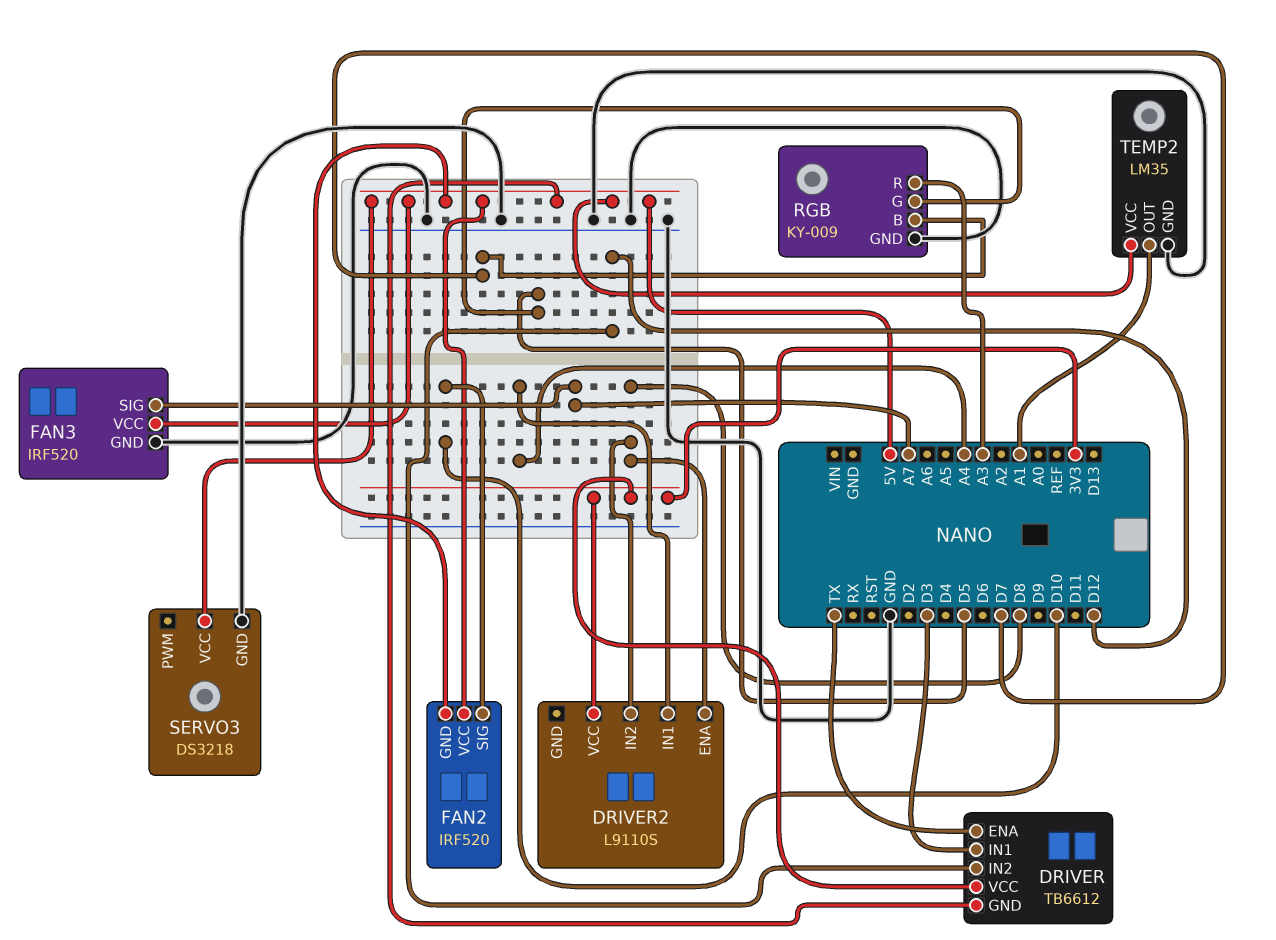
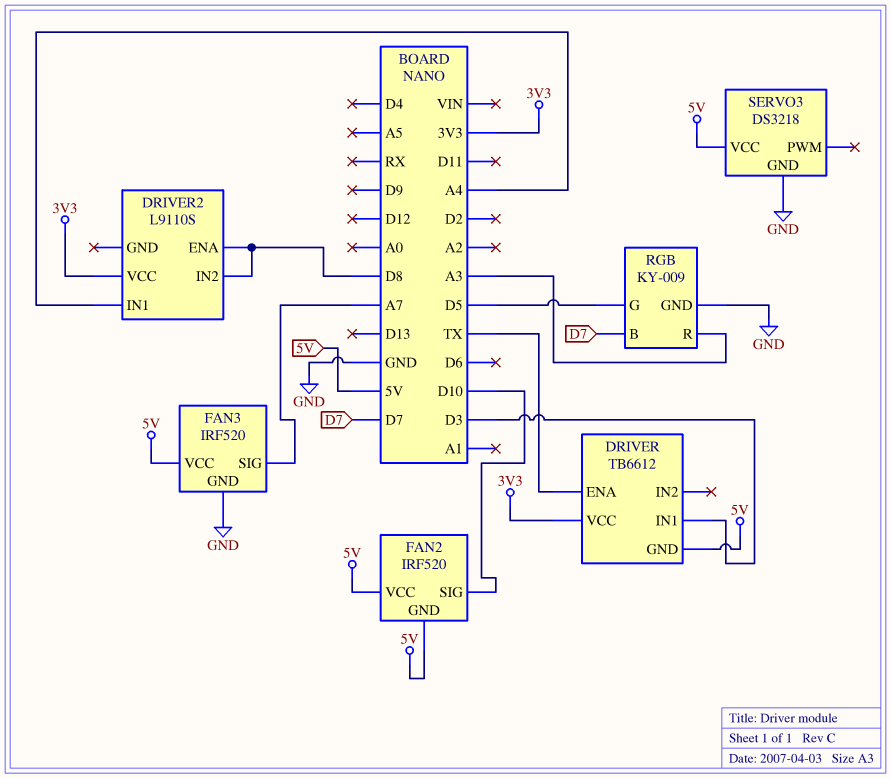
DRIVER pin IN2: D12 -> none
TEMP2: LM35 -> none
TEMP2 pin GND: GND -> none
TEMP2 pin OUT: A1 -> none
TEMP2 pin VCC: 5V -> none

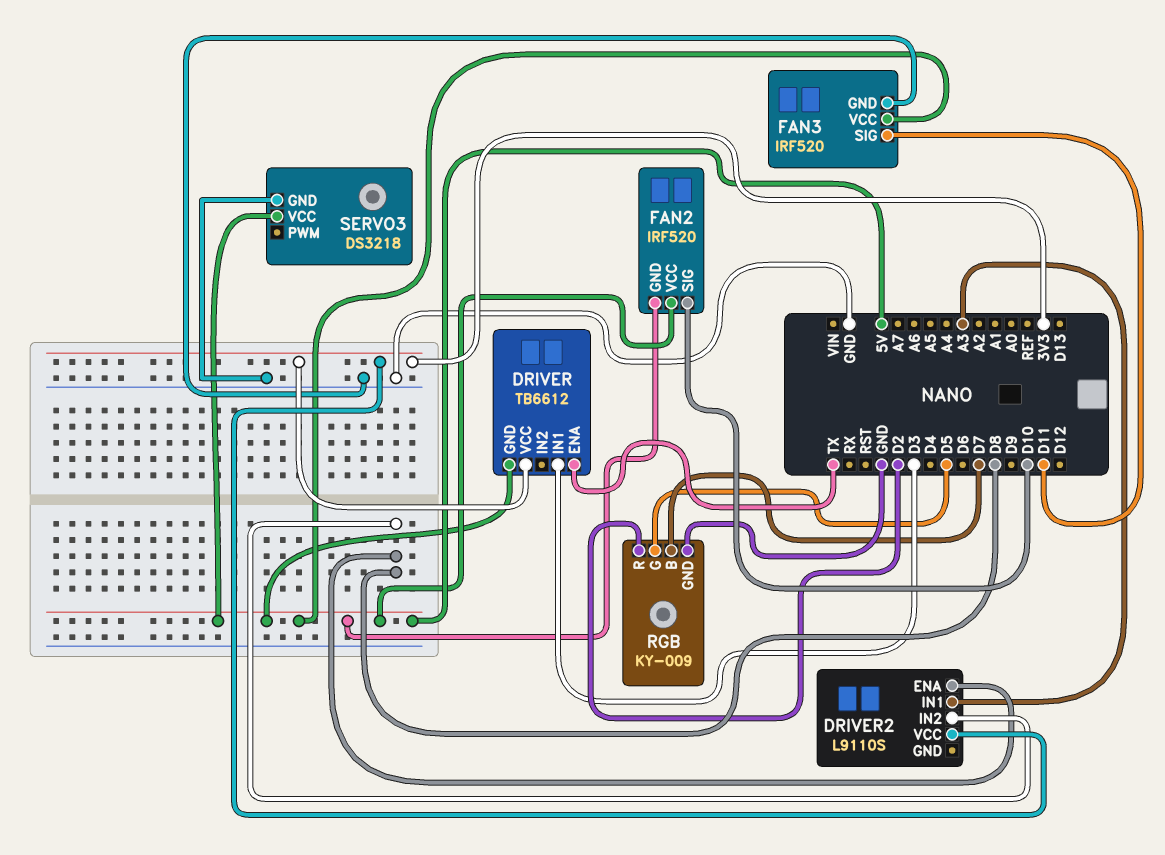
DRIVER2 pin IN1: A4 -> A3
FAN3 pin SIG: A7 -> D11
RGB pin R: A3 -> D2

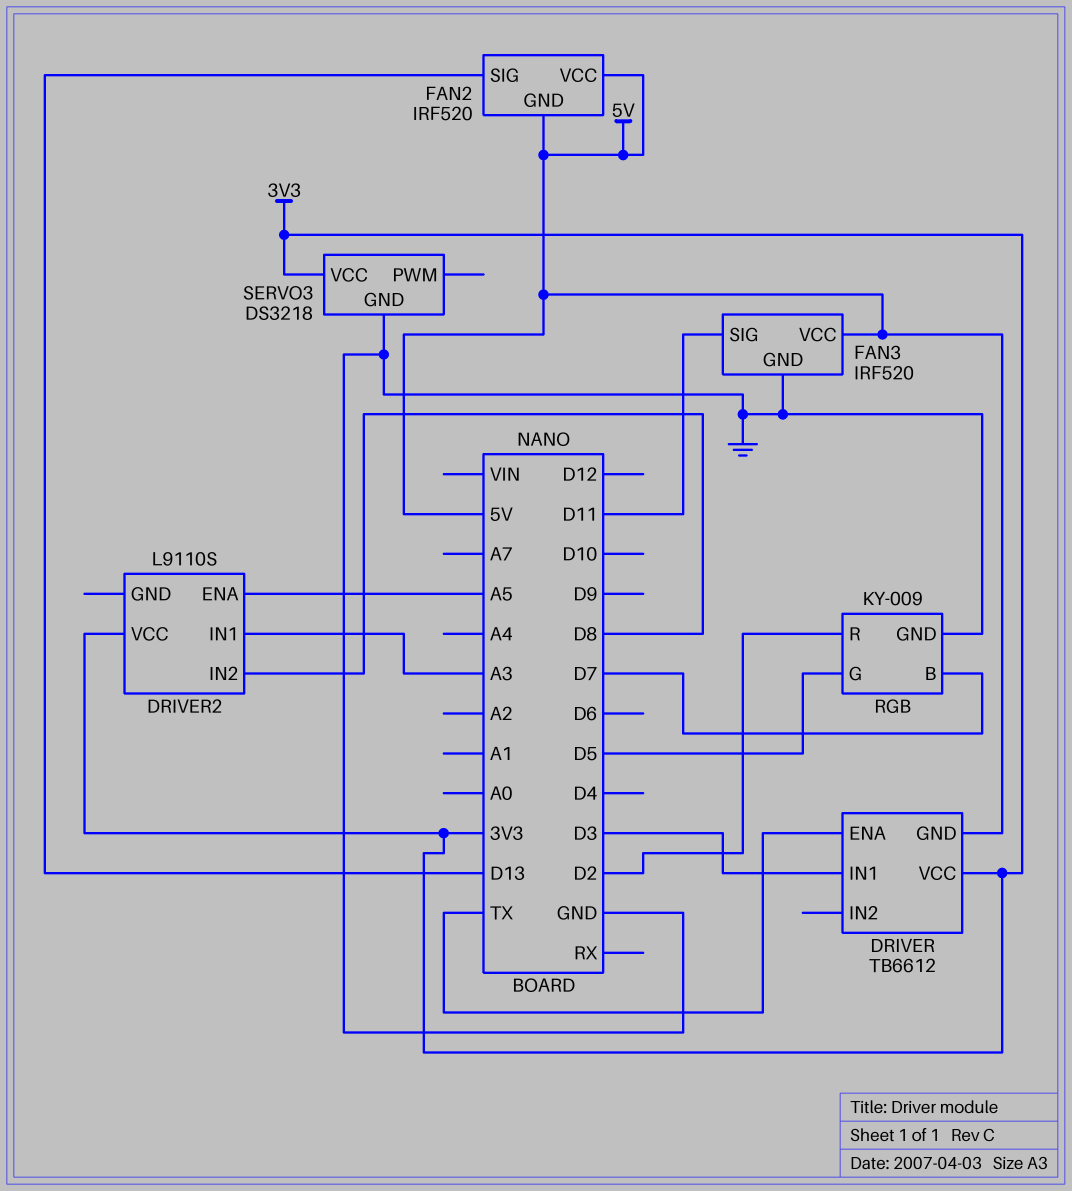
DRIVER2 pin ENA: D8 -> A5
FAN2 pin SIG: D10 -> D13
SERVO3 pin VCC: 5V -> 3V3

